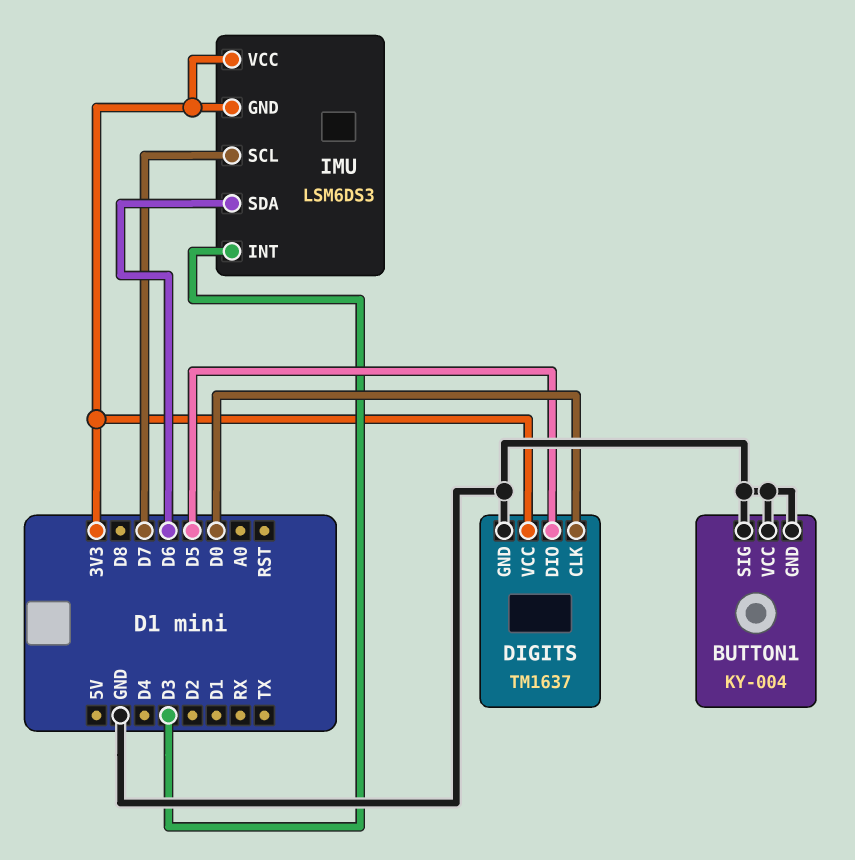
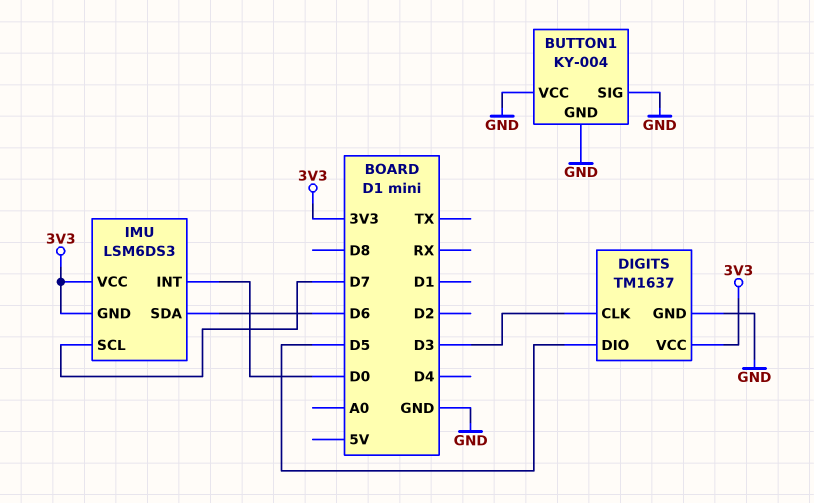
DIGITS pin CLK: D0 -> D3
IMU pin INT: D3 -> D0

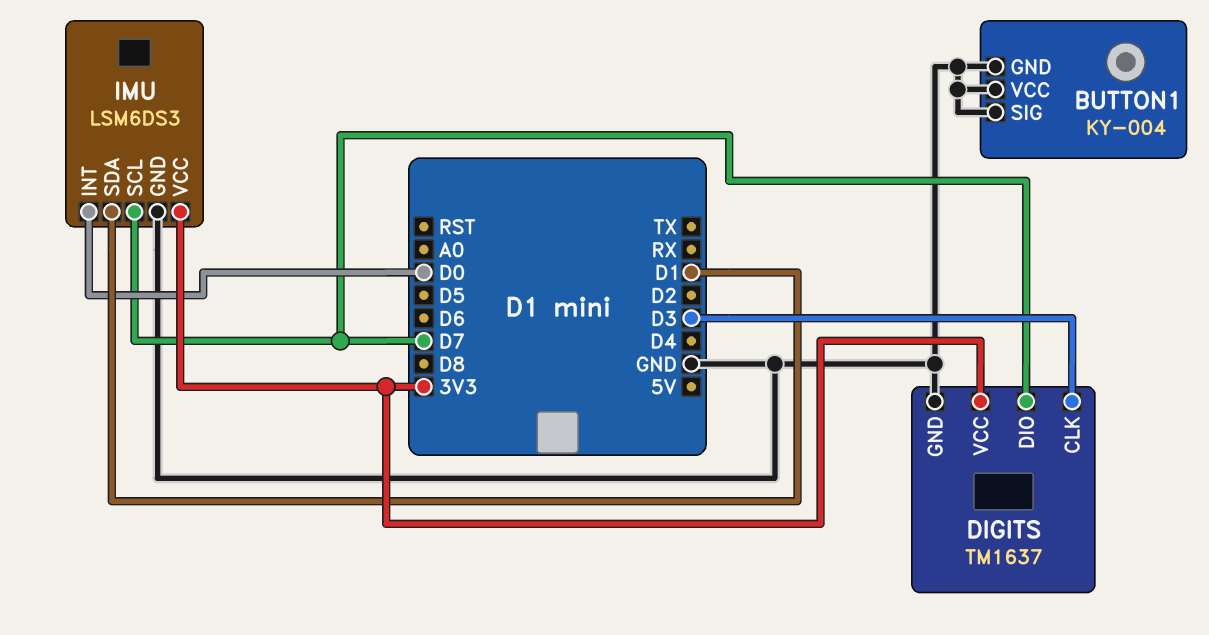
DIGITS pin DIO: D5 -> D7
IMU pin GND: 3V3 -> GND
IMU pin SDA: D6 -> D1

